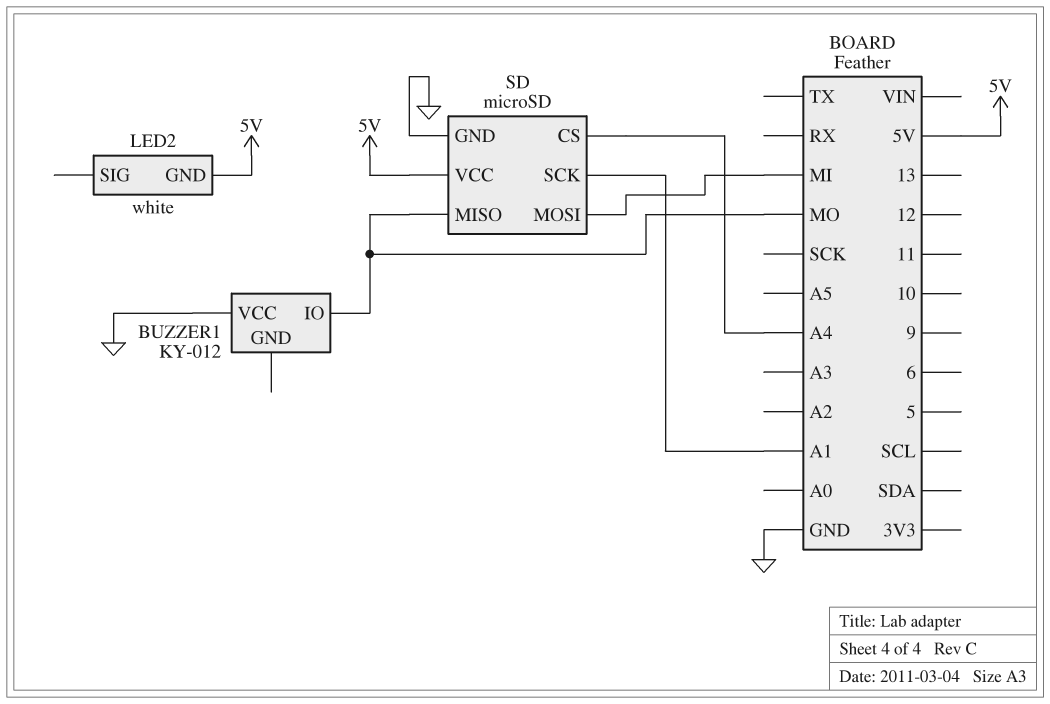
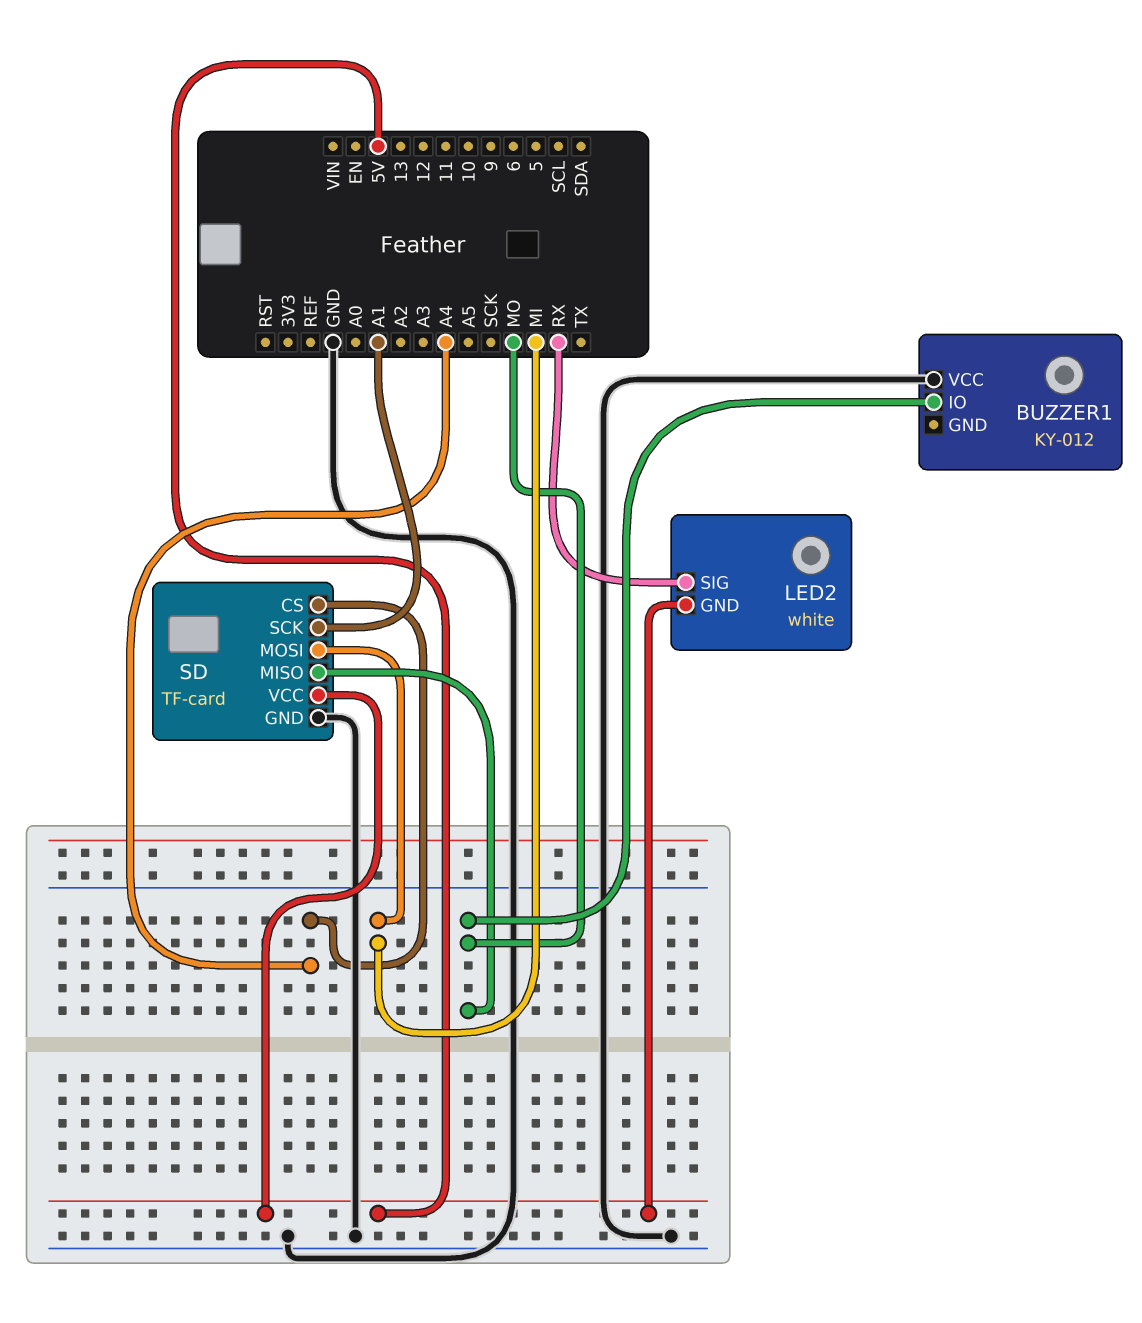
LED2 pin SIG: none -> RX
SD: microSD -> TF-card

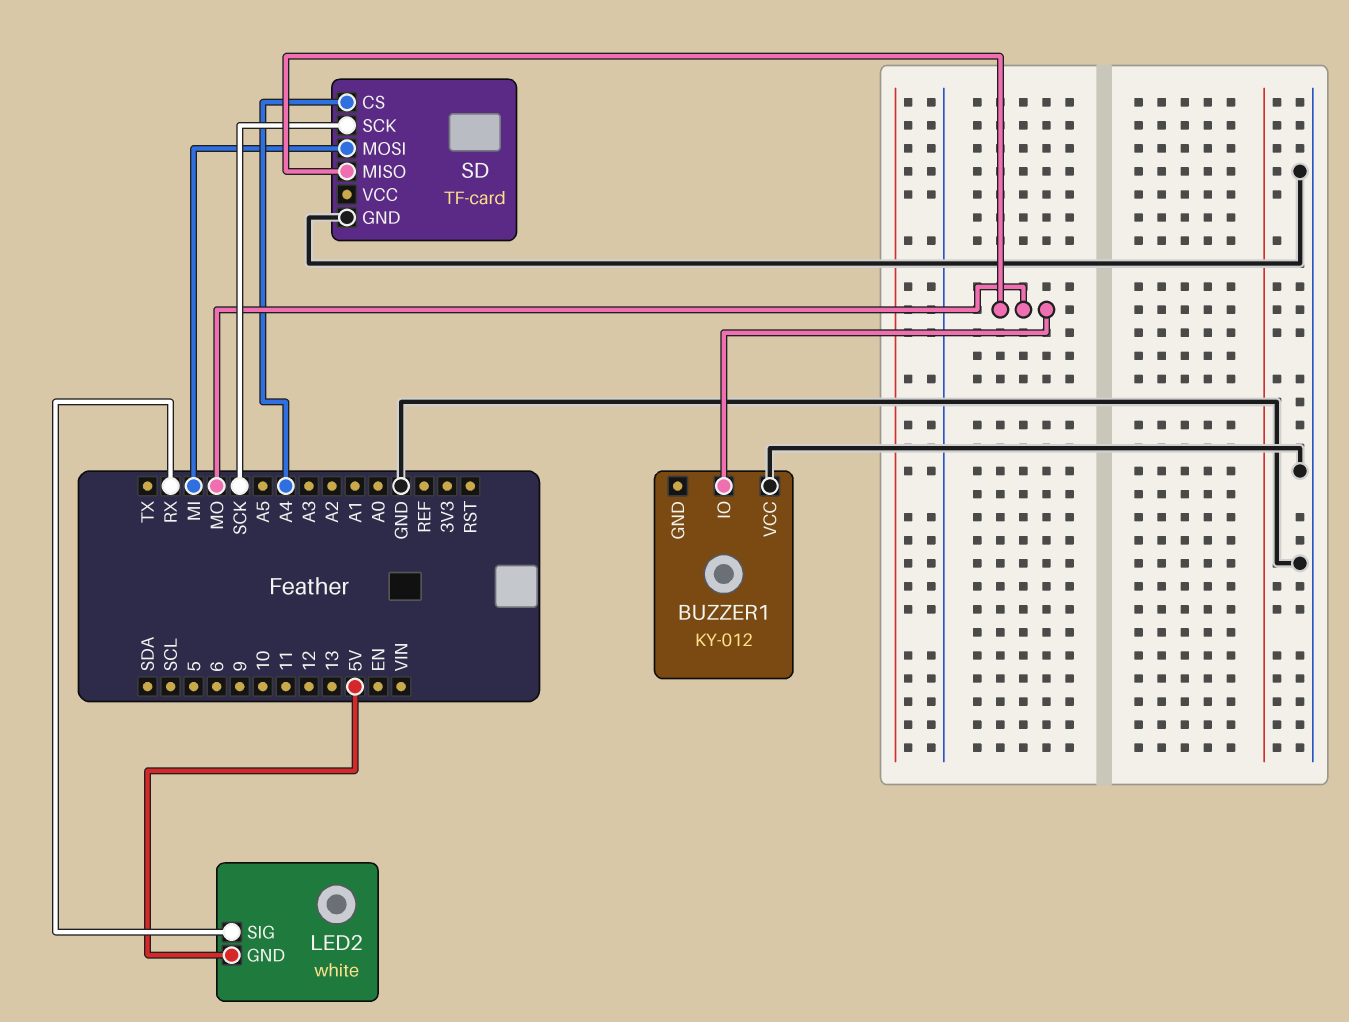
SD pin SCK: A1 -> SCK
SD pin VCC: 5V -> none

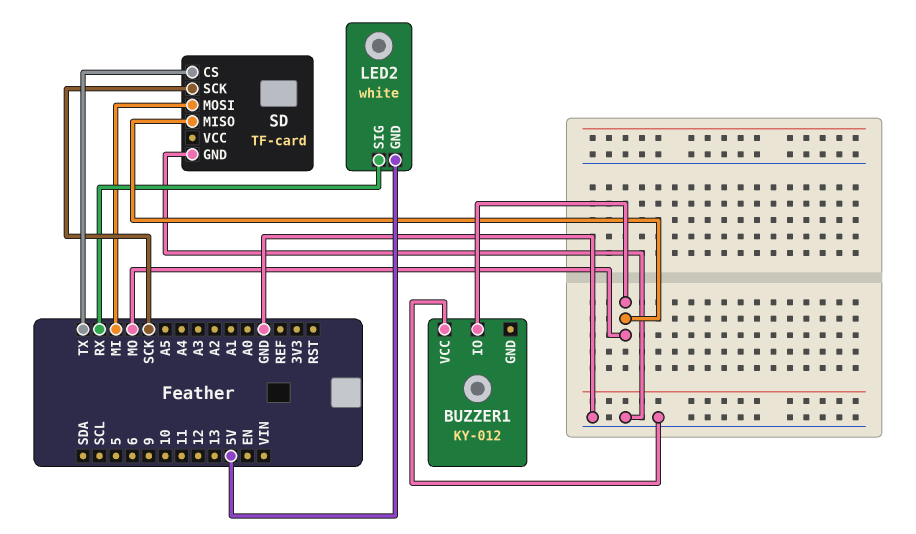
SD pin CS: A4 -> TX

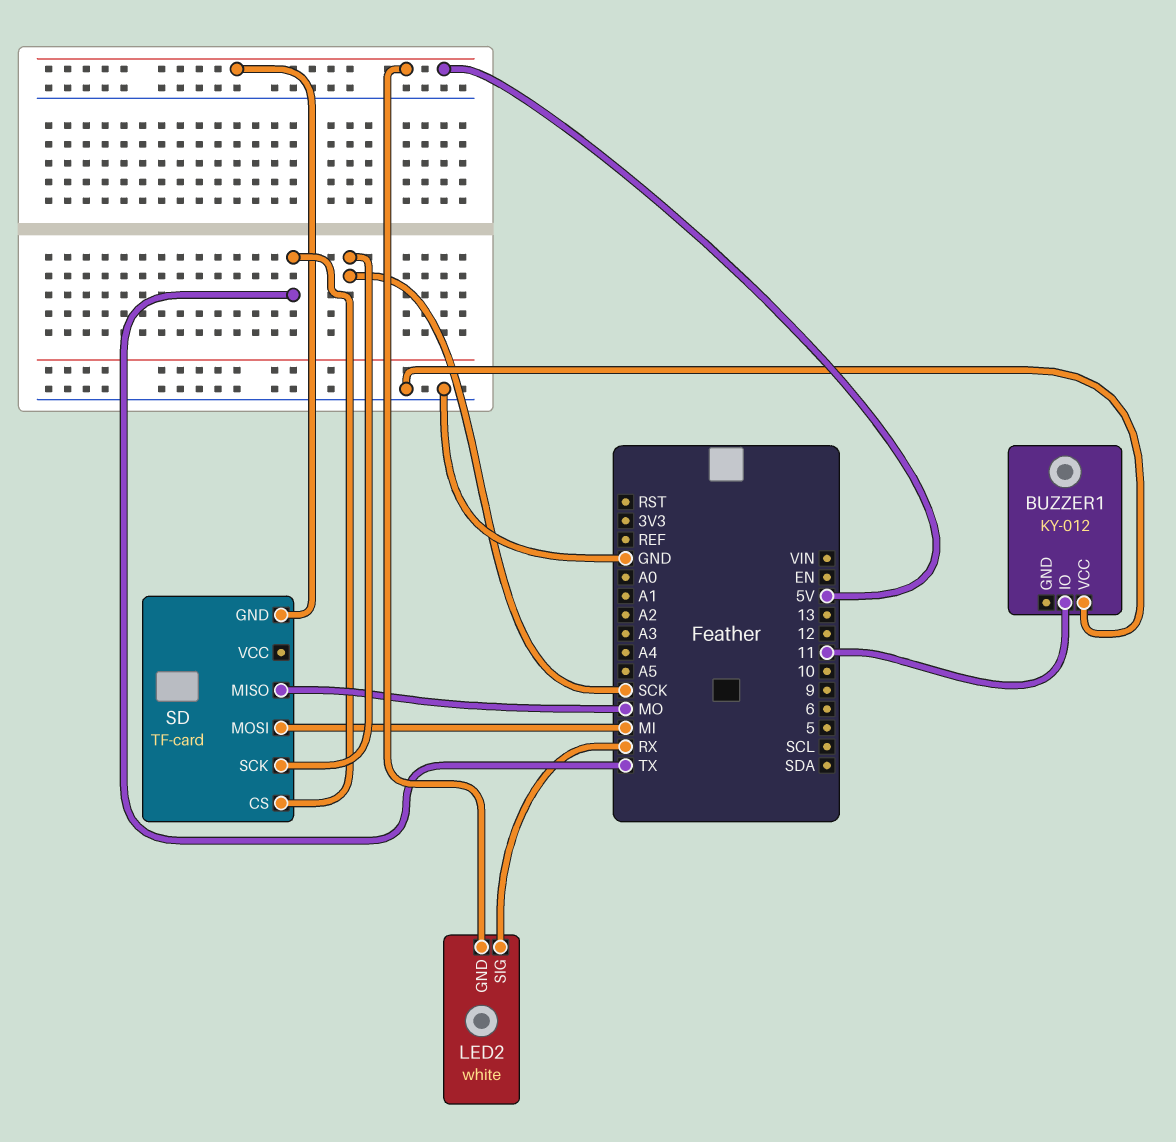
BUZZER1 pin IO: MO -> 11
SD pin GND: GND -> 5V

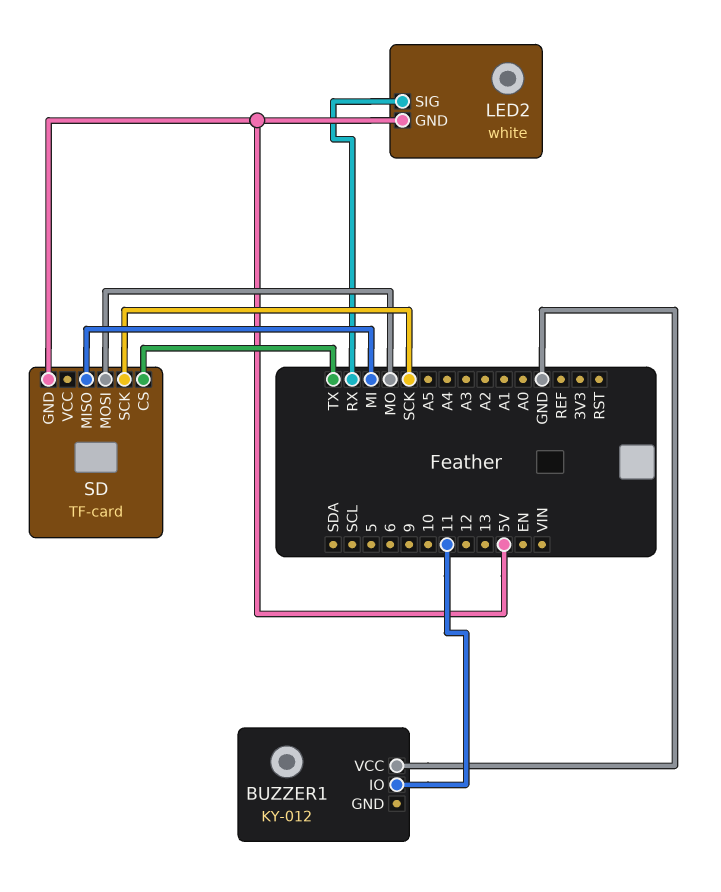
SD pin MISO: MO -> MI
SD pin MOSI: MI -> MO

